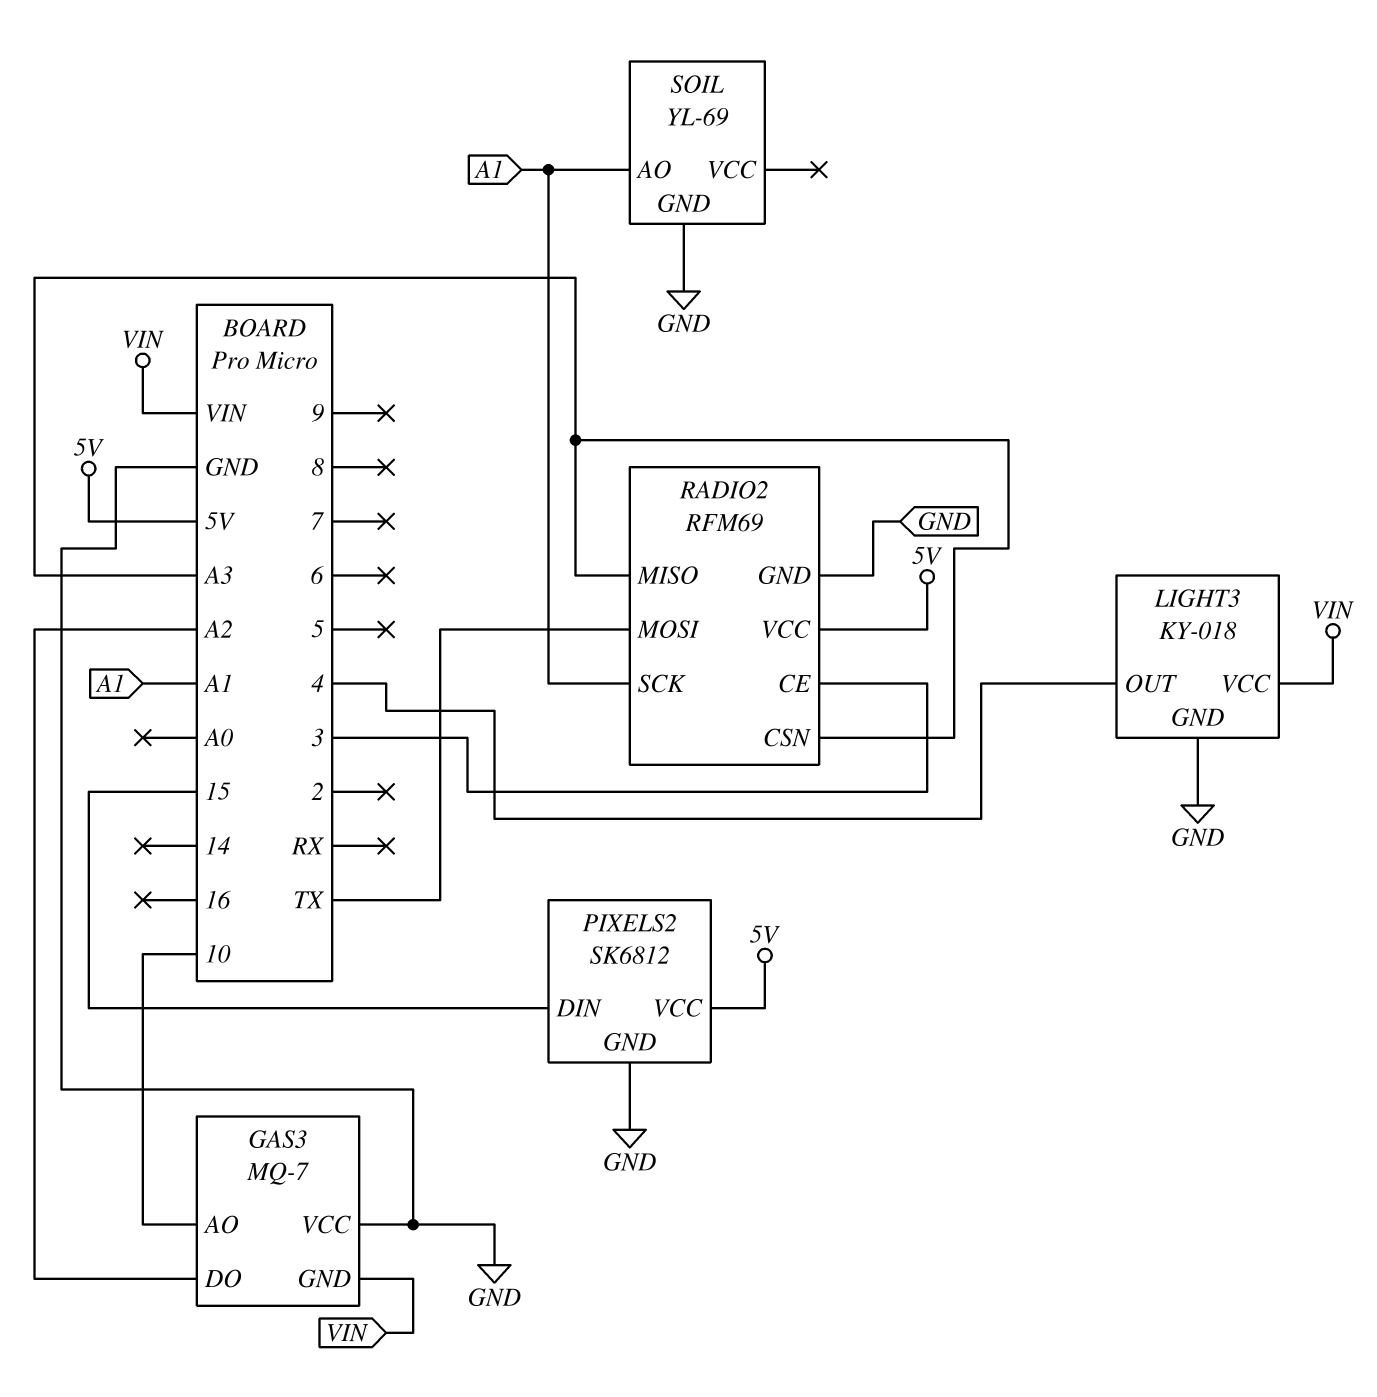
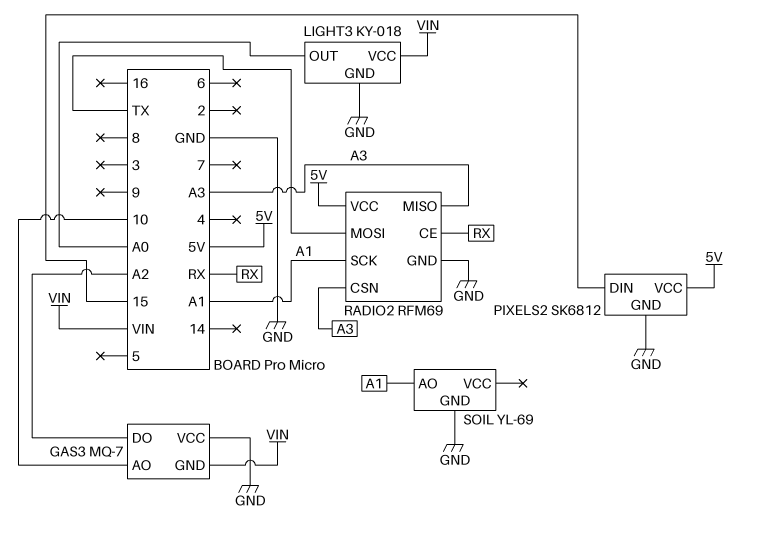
LIGHT3 pin OUT: 4 -> A0
RADIO2 pin CE: 3 -> RX

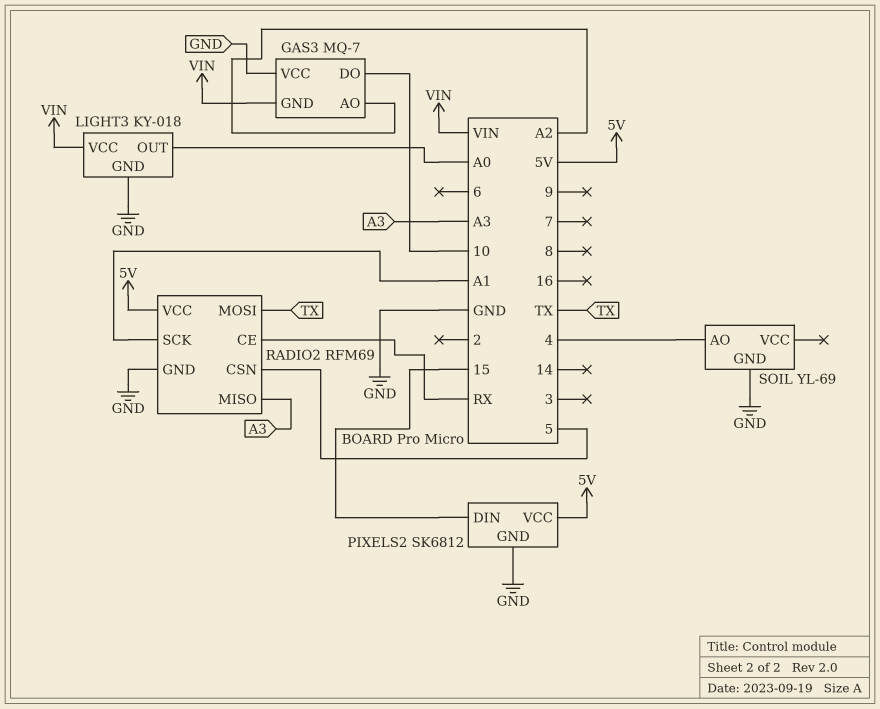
GAS3 pin AO: 10 -> A2
GAS3 pin DO: A2 -> 10
RADIO2 pin CSN: A3 -> 5
SOIL pin AO: A1 -> 4

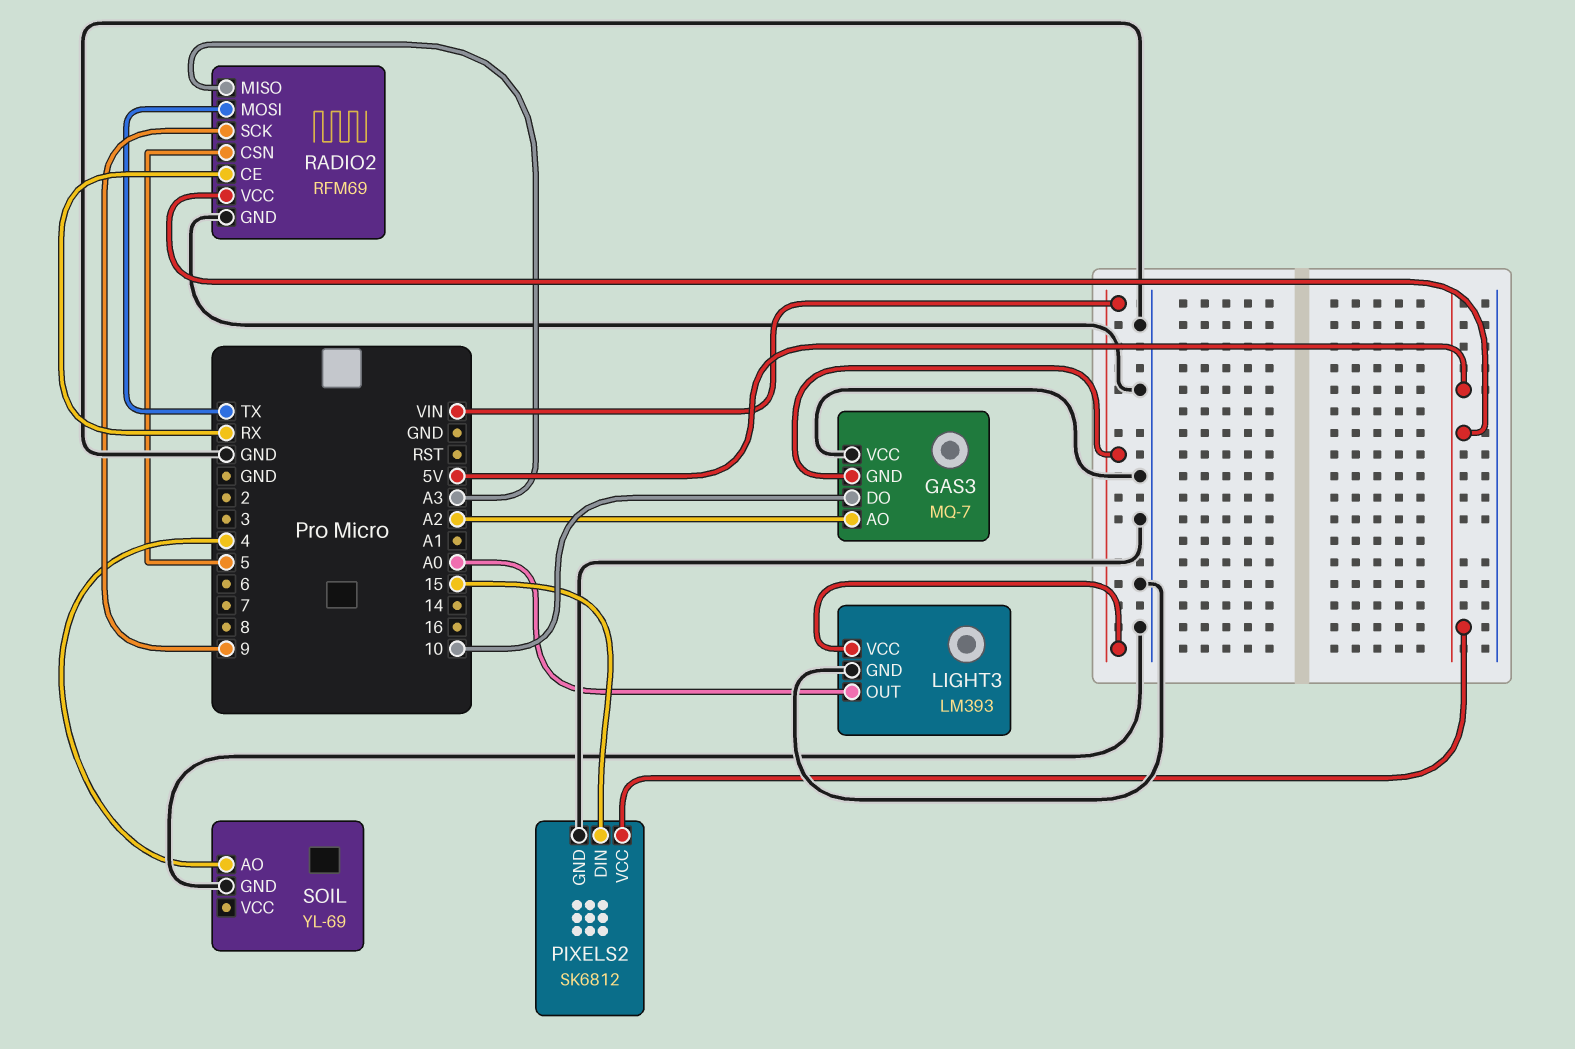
LIGHT3: KY-018 -> LM393
RADIO2 pin SCK: A1 -> 9

